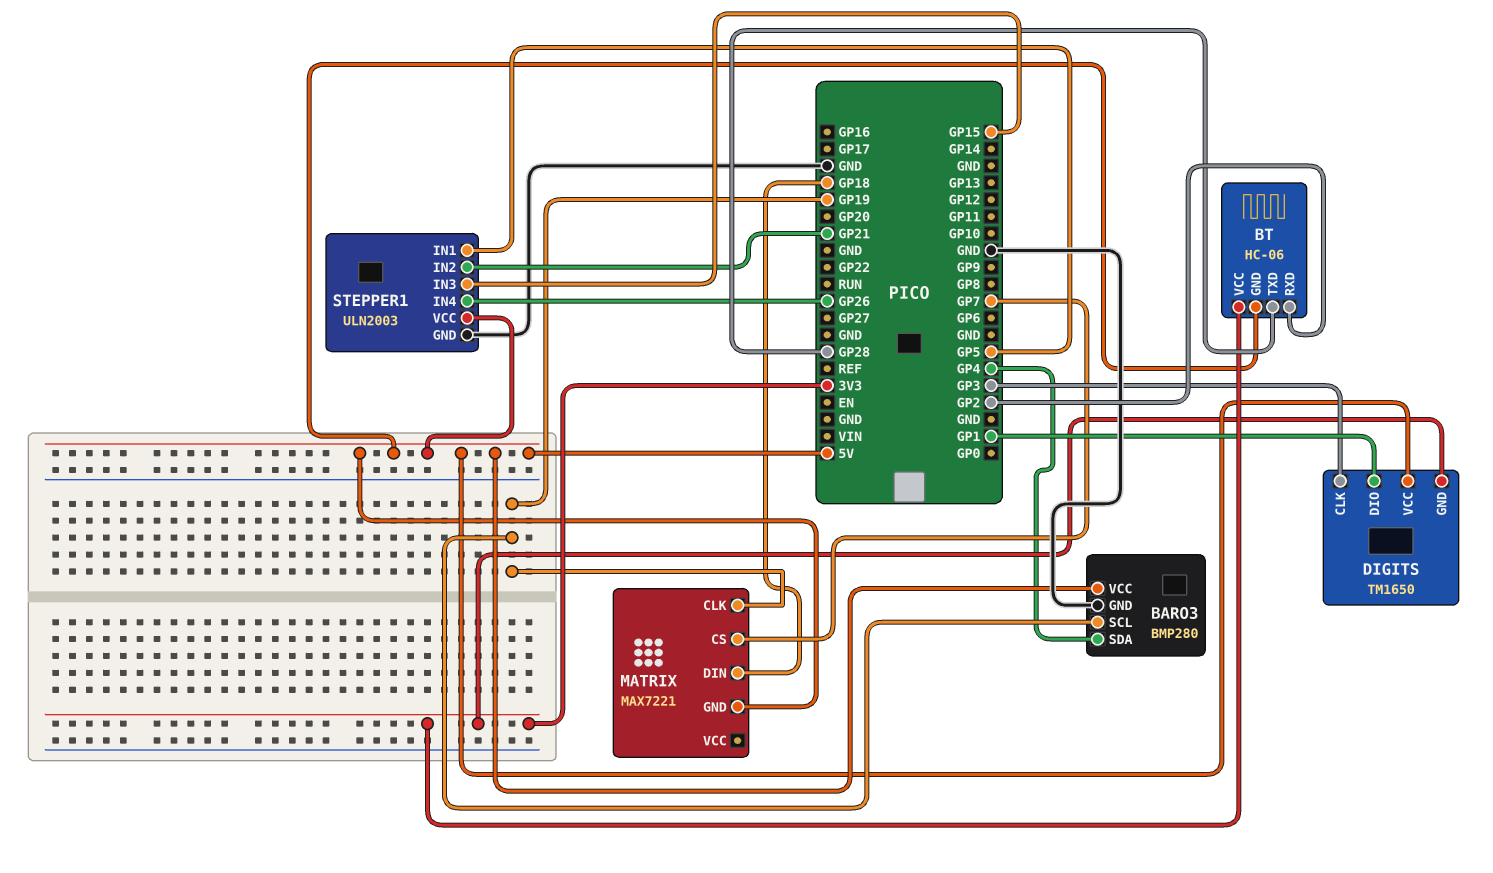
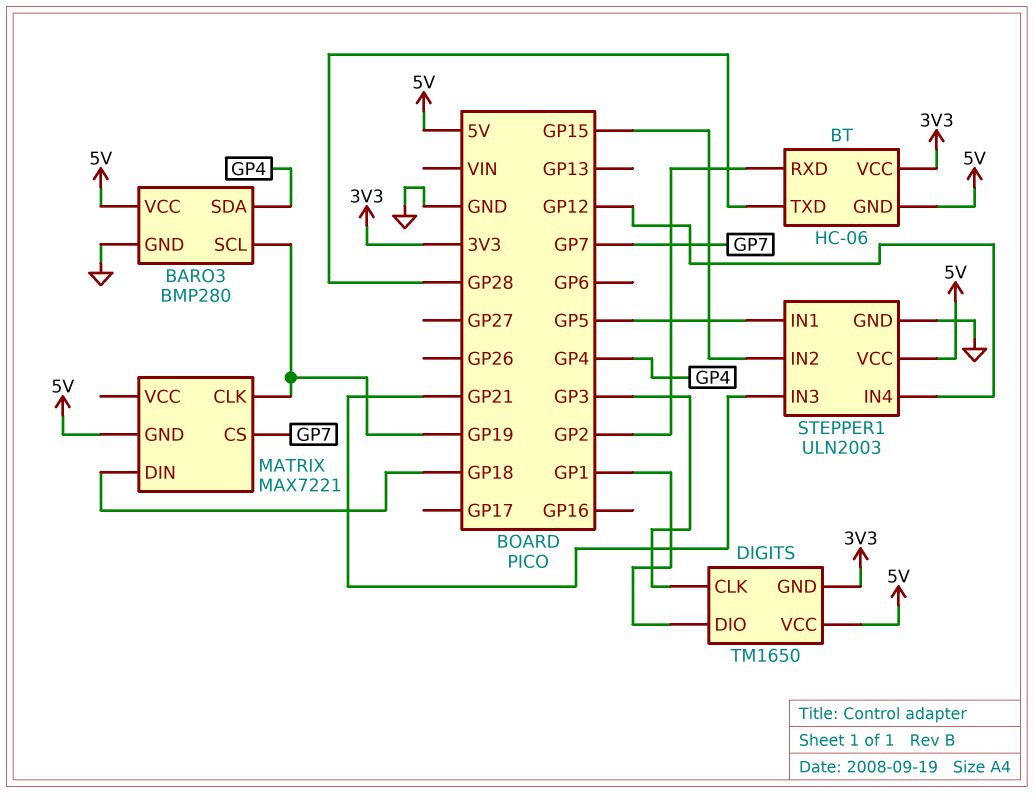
STEPPER1 pin IN2: GP21 -> GP15
STEPPER1 pin IN3: GP15 -> GP21
STEPPER1 pin IN4: GP26 -> GP12

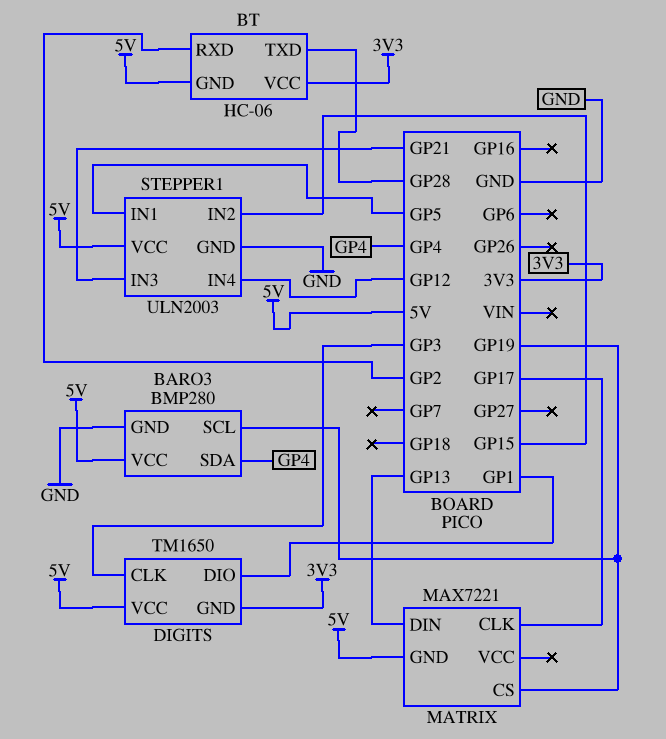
MATRIX pin CLK: GP19 -> GP17
MATRIX pin CS: GP7 -> GP19
MATRIX pin DIN: GP18 -> GP13

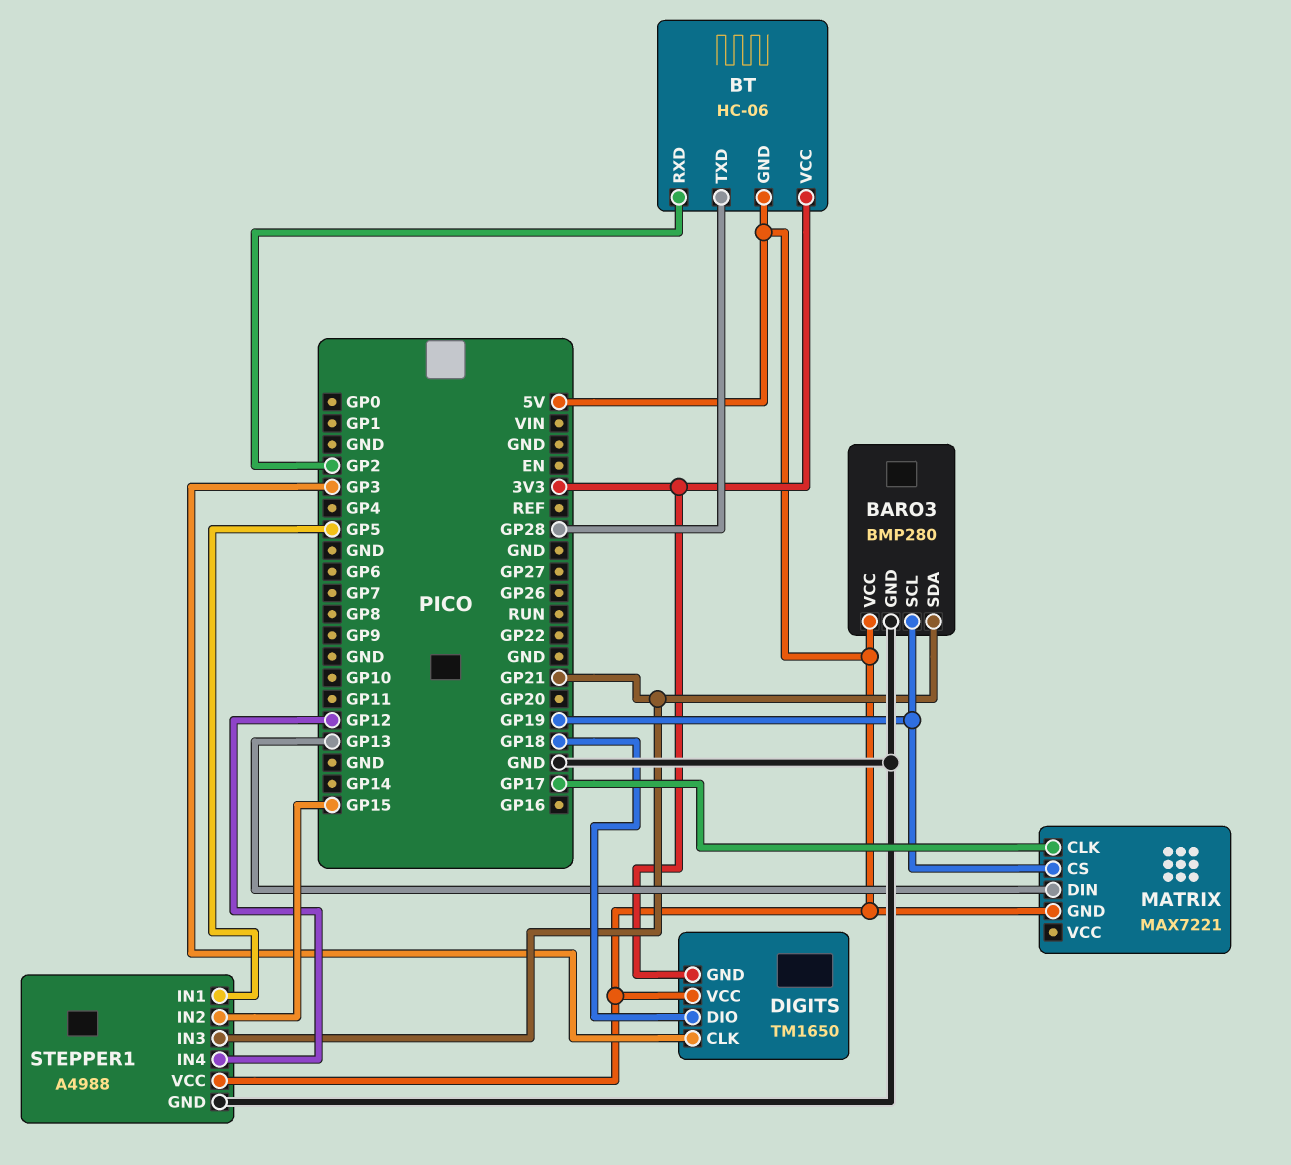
BARO3 pin SDA: GP4 -> GP21
DIGITS pin DIO: GP1 -> GP18
STEPPER1: ULN2003 -> A4988

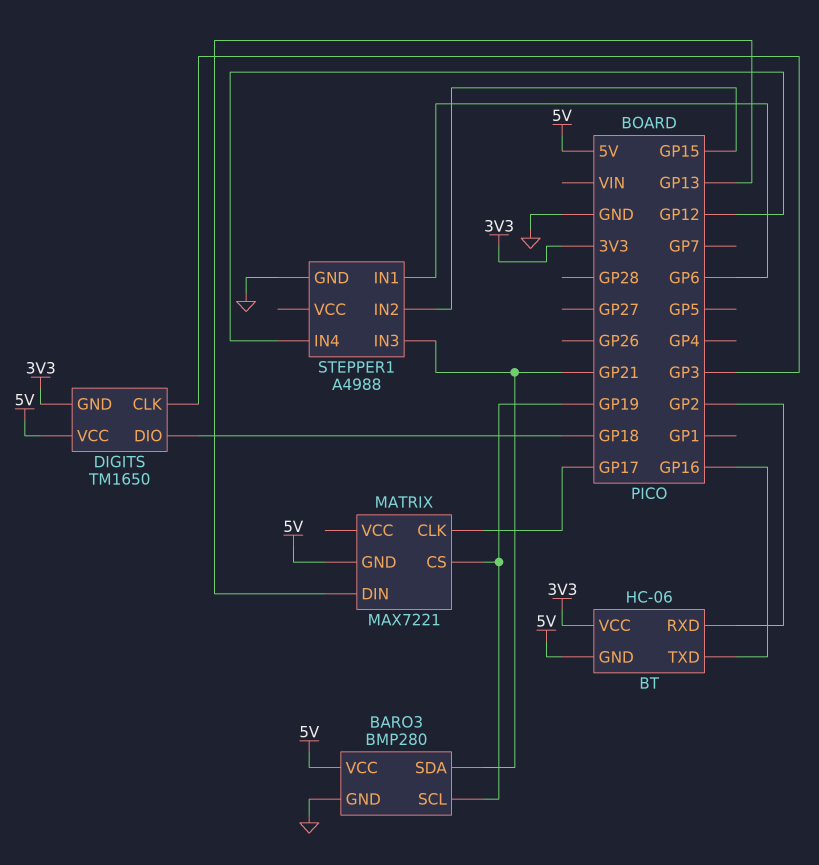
BT pin TXD: GP28 -> GP16
STEPPER1 pin IN1: GP5 -> GP6
STEPPER1 pin VCC: 5V -> none

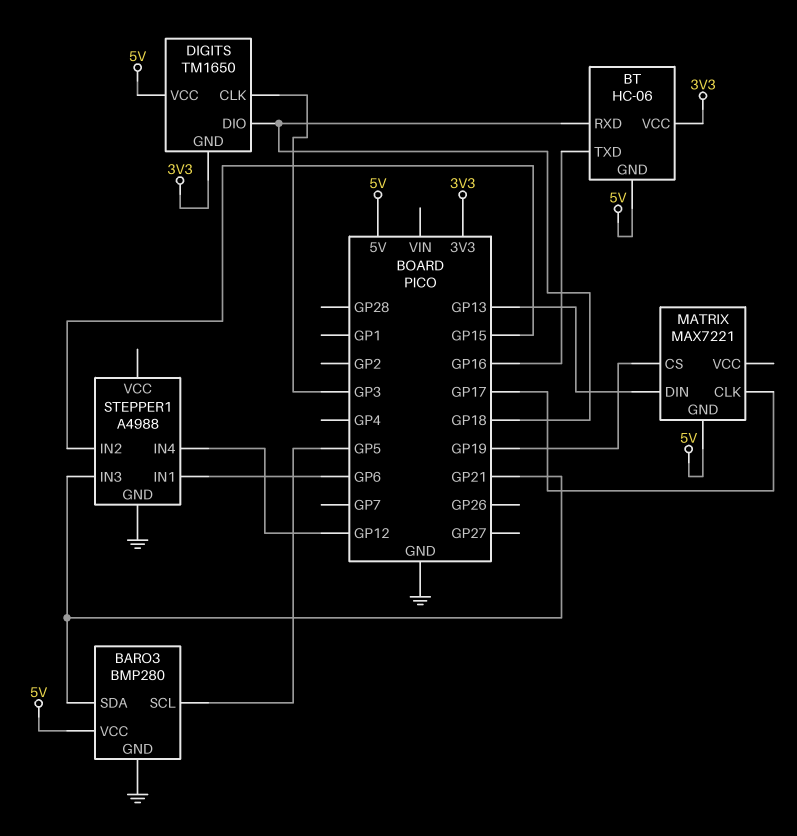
BARO3 pin SCL: GP19 -> GP5
BT pin RXD: GP2 -> GP18

